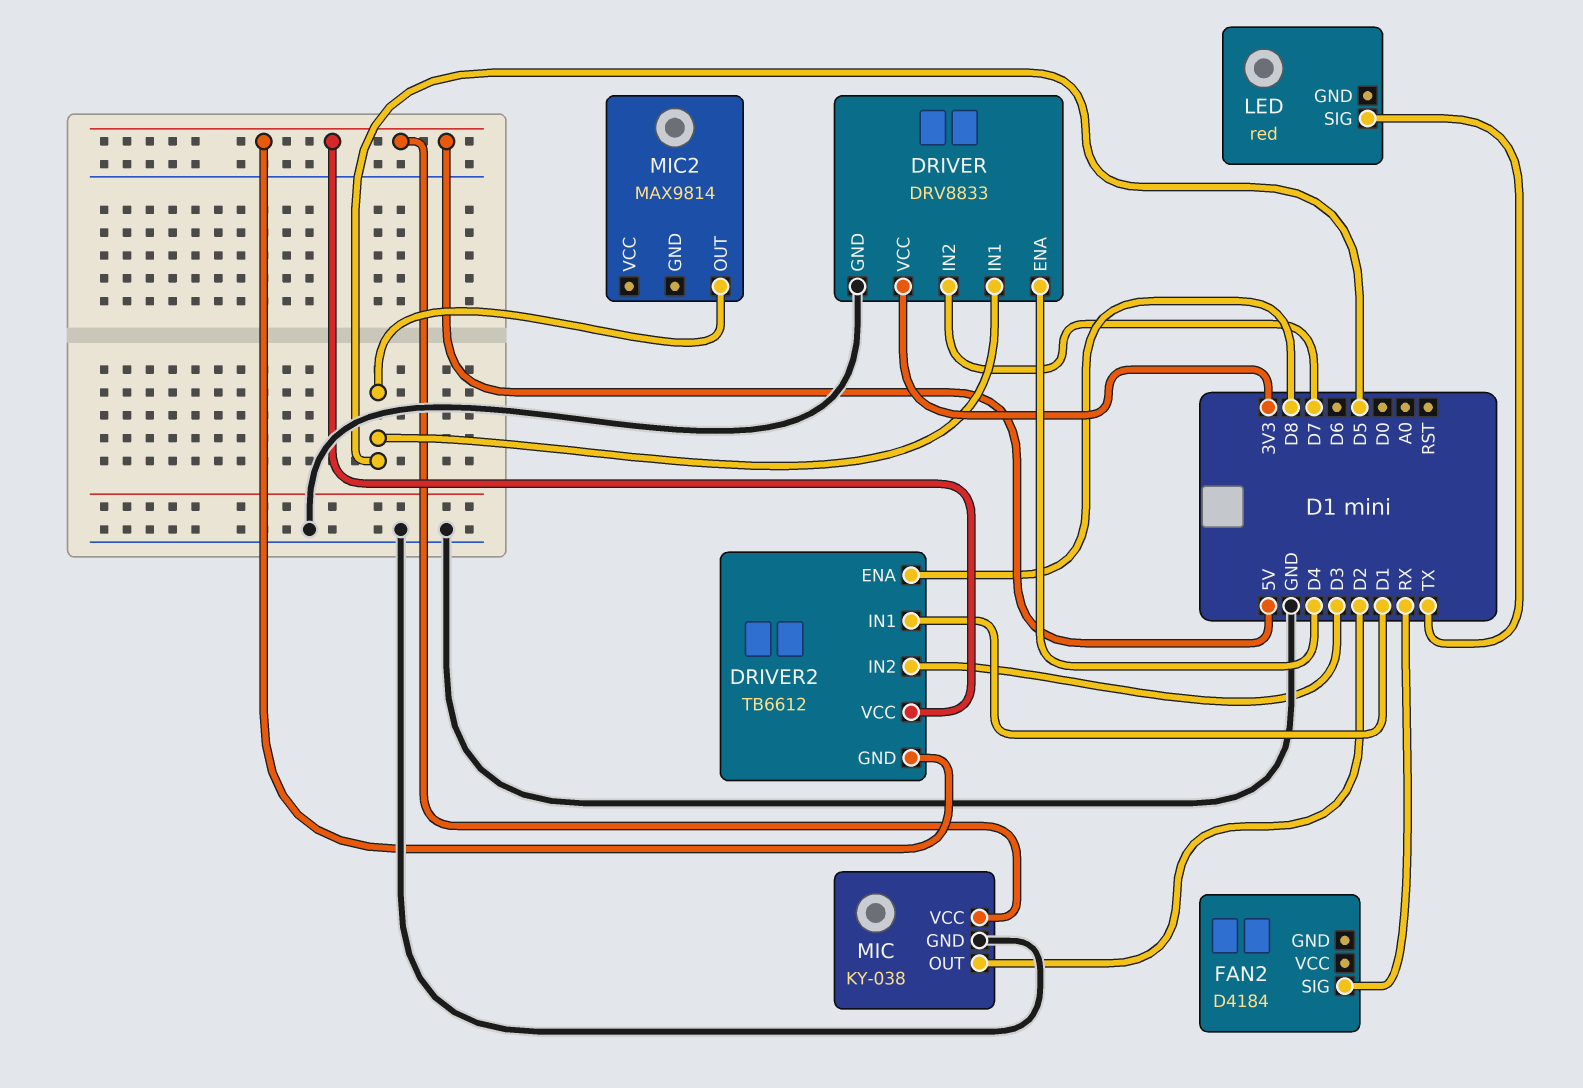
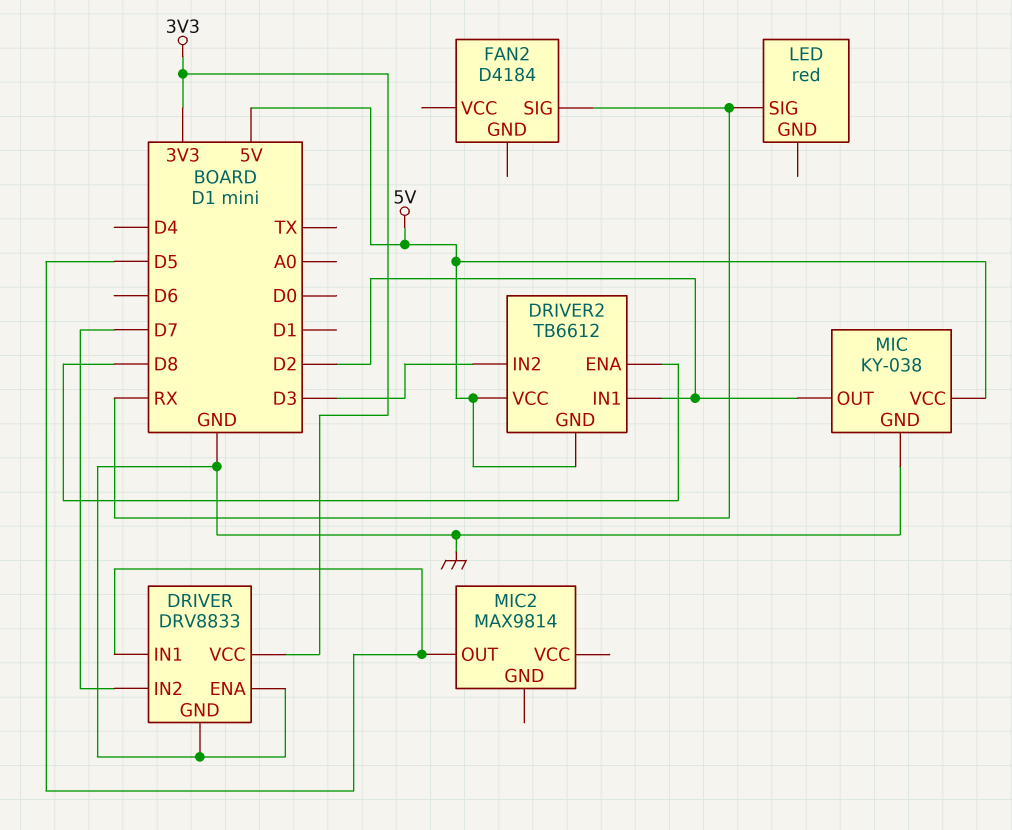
DRIVER pin ENA: D4 -> GND
DRIVER2 pin IN1: D1 -> D2
LED pin SIG: TX -> RX

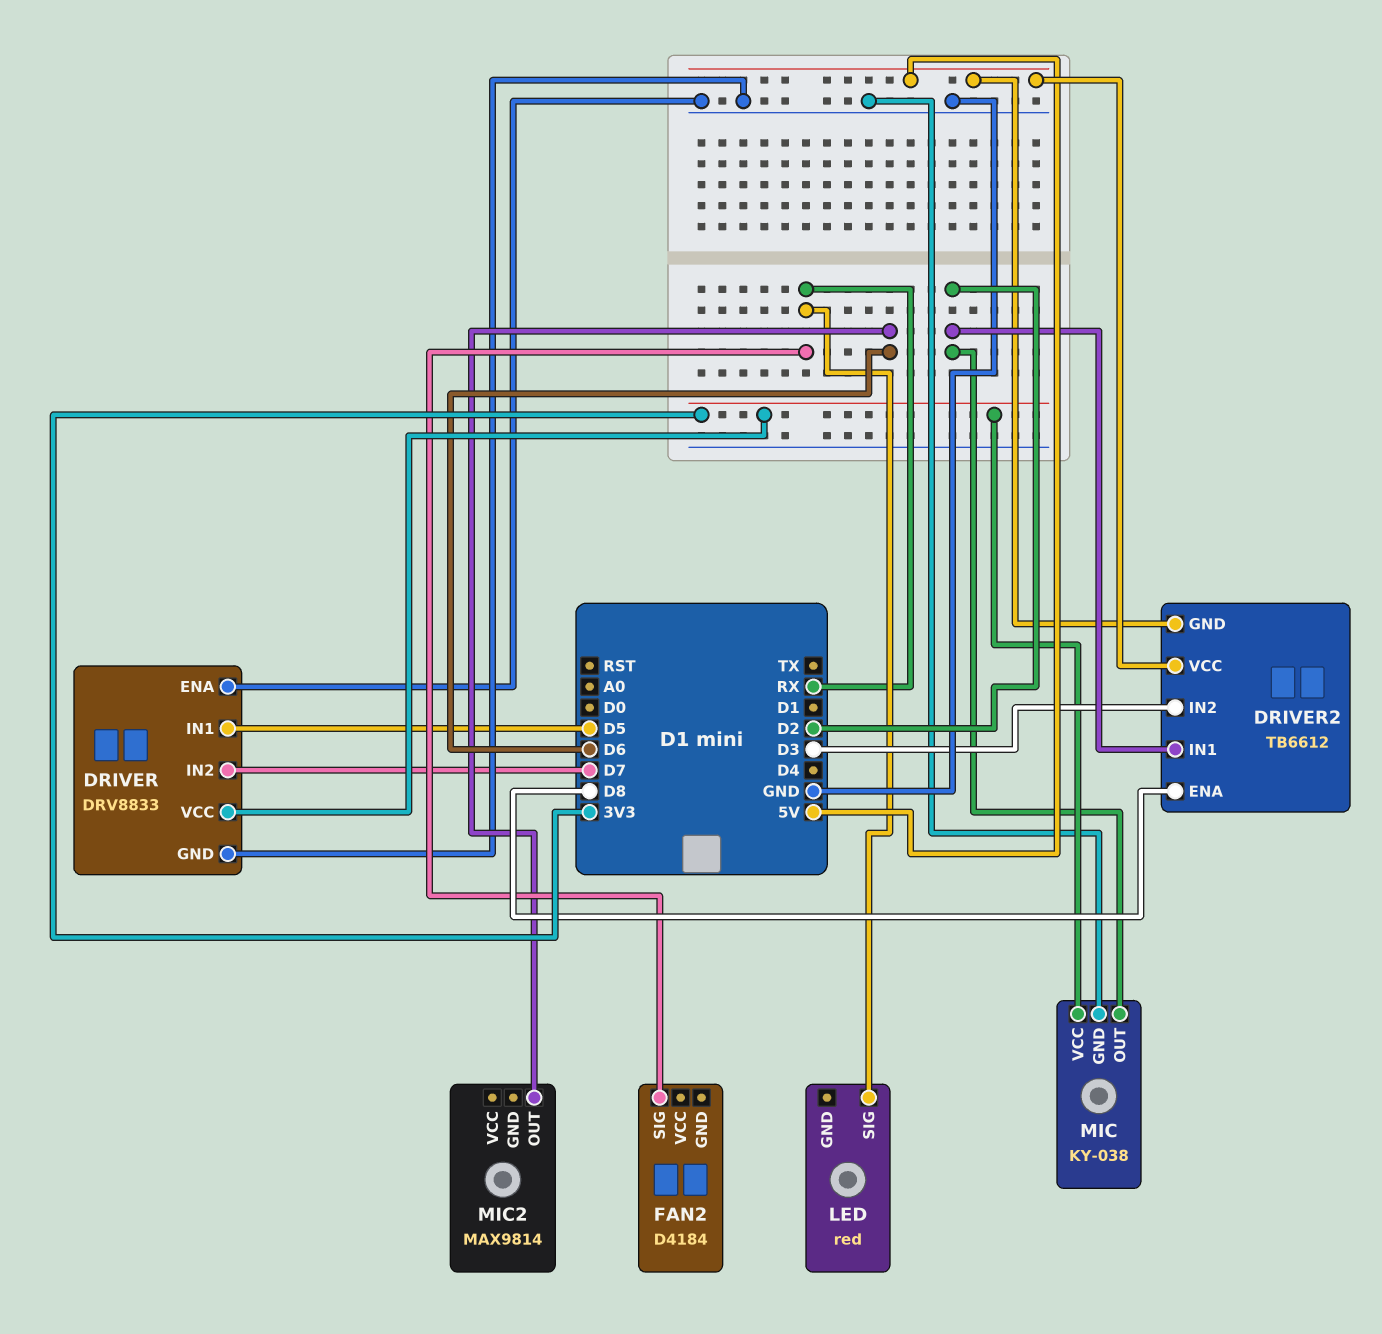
MIC pin VCC: 5V -> 3V3
MIC2 pin OUT: D5 -> D6

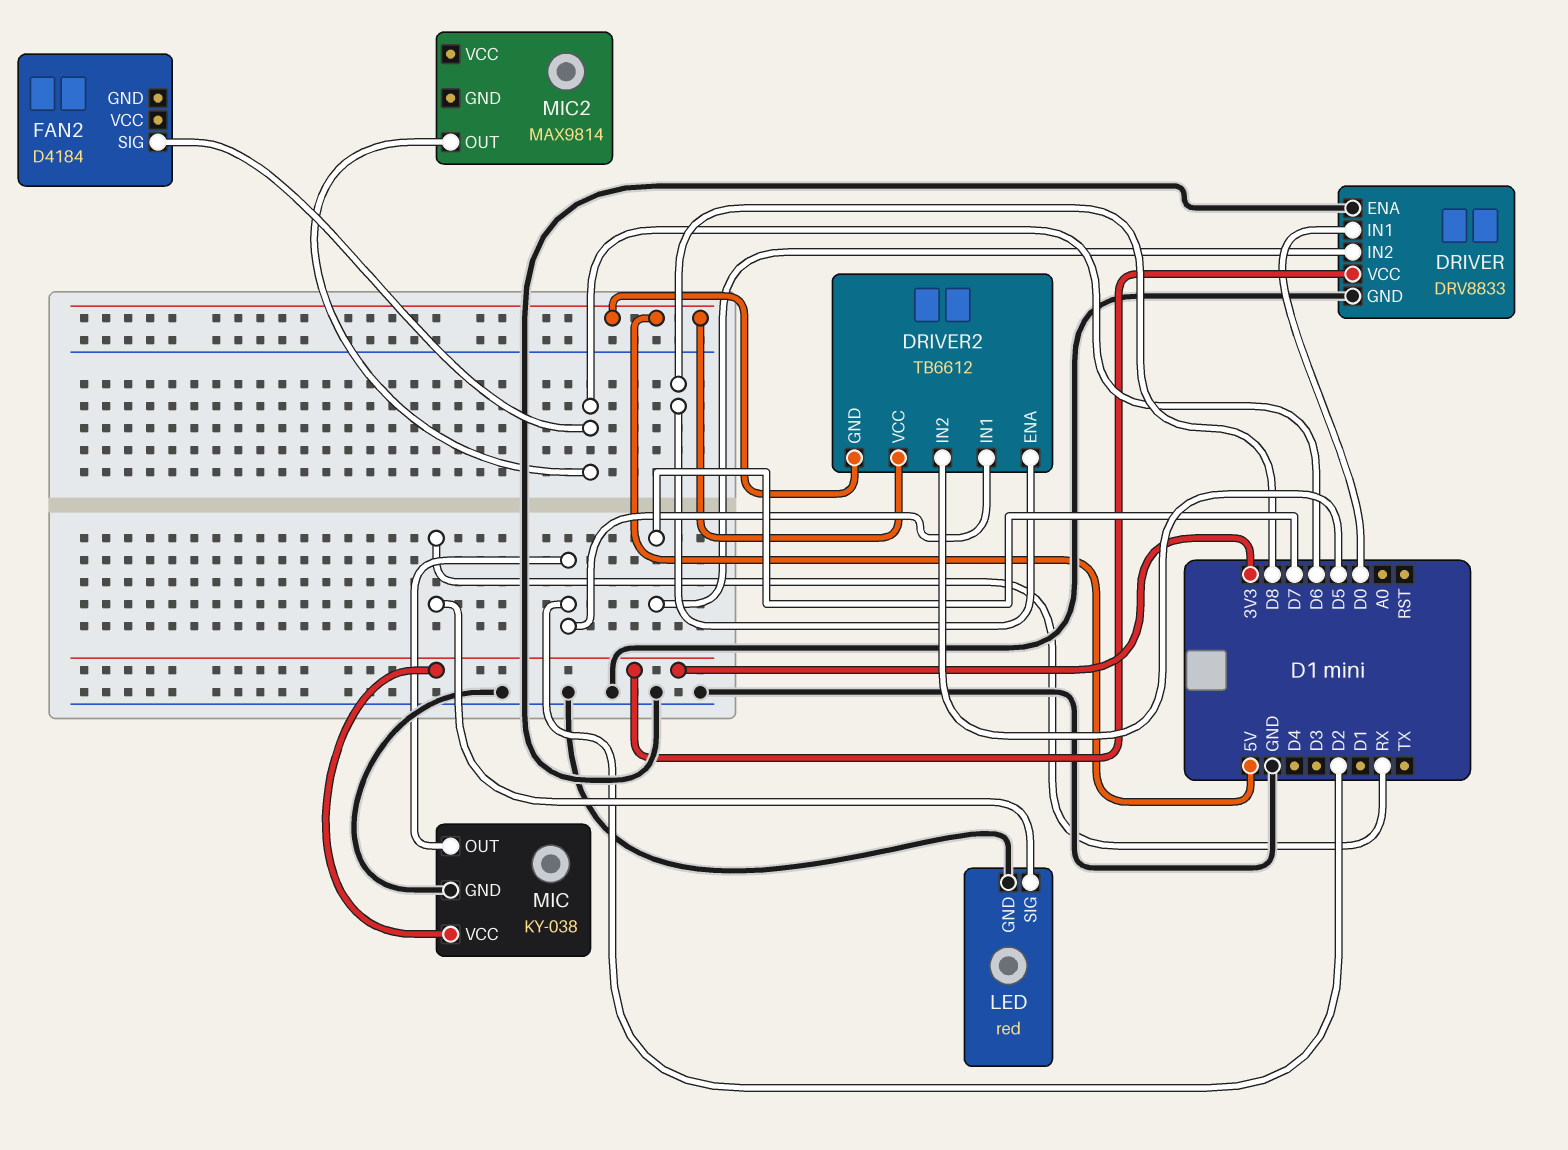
DRIVER pin IN1: D5 -> D0
DRIVER2 pin IN2: D3 -> D5
FAN2 pin SIG: RX -> D6
LED pin GND: none -> GND

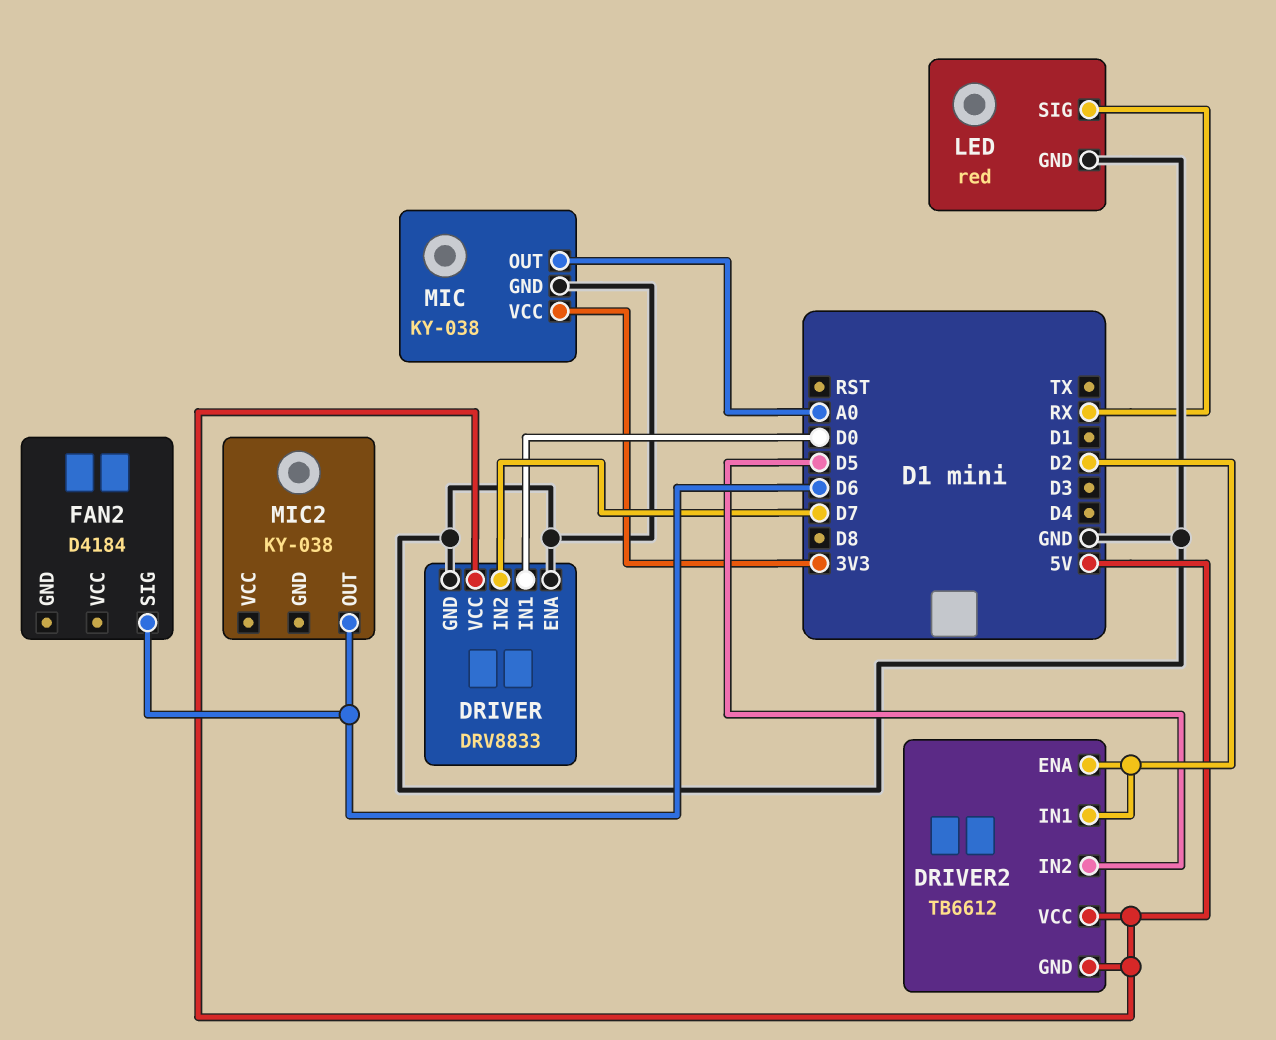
DRIVER pin VCC: 3V3 -> 5V
DRIVER2 pin ENA: D8 -> D2
MIC pin OUT: D2 -> A0
MIC2: MAX9814 -> KY-038

